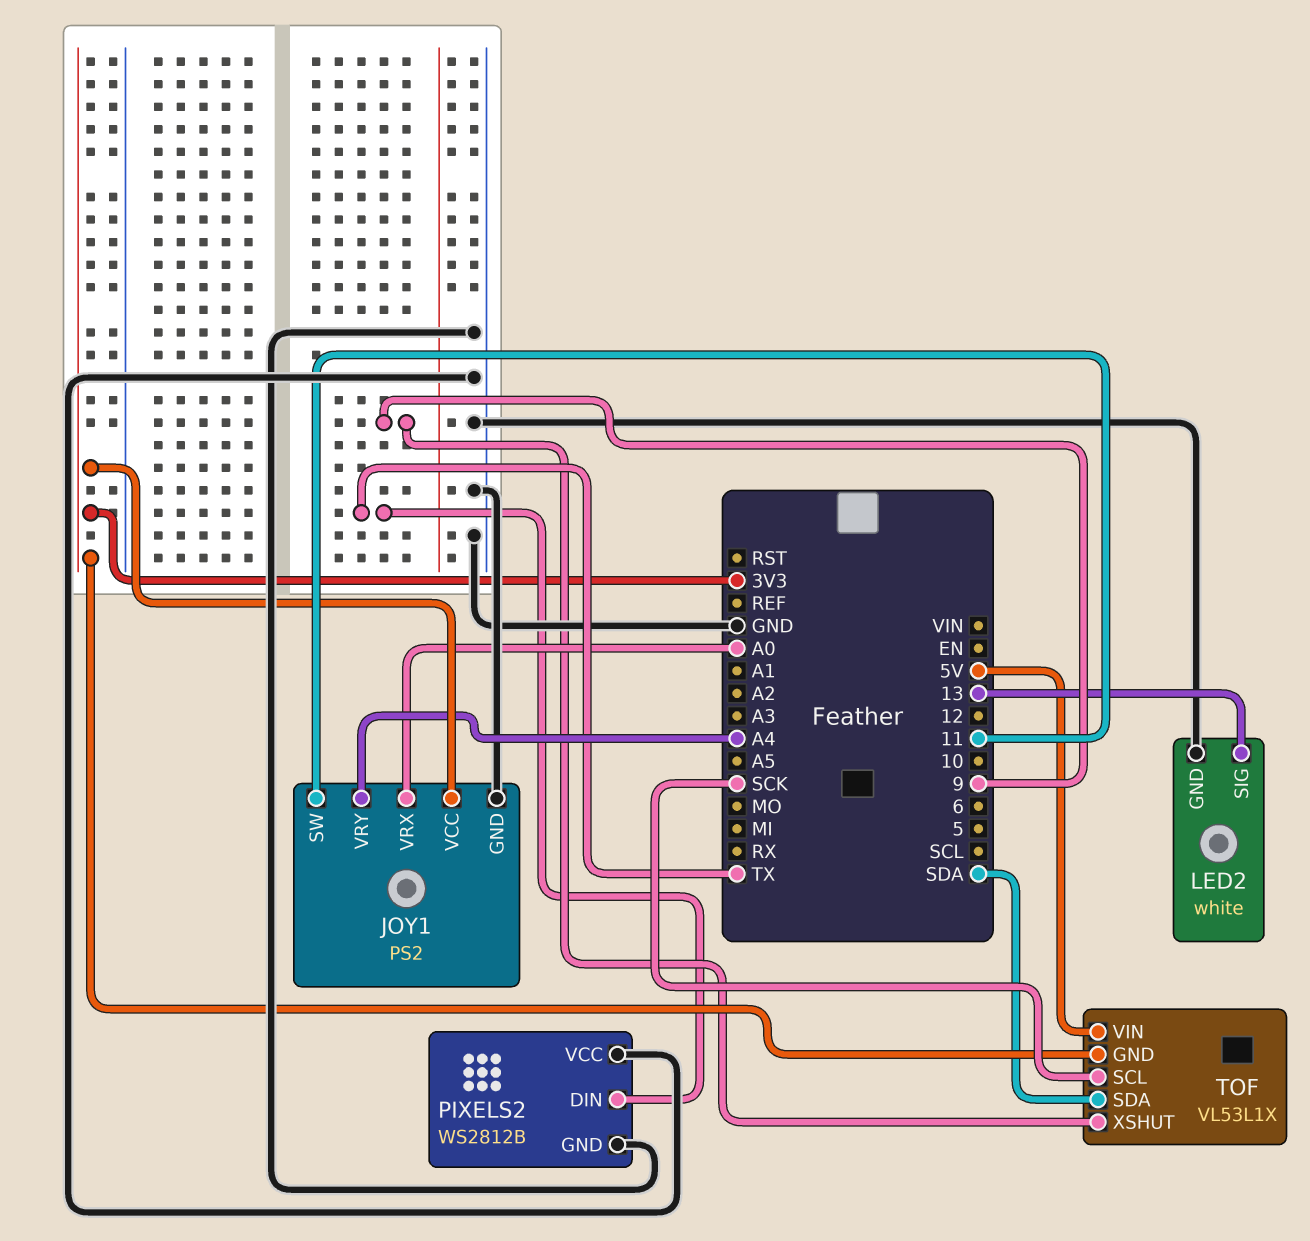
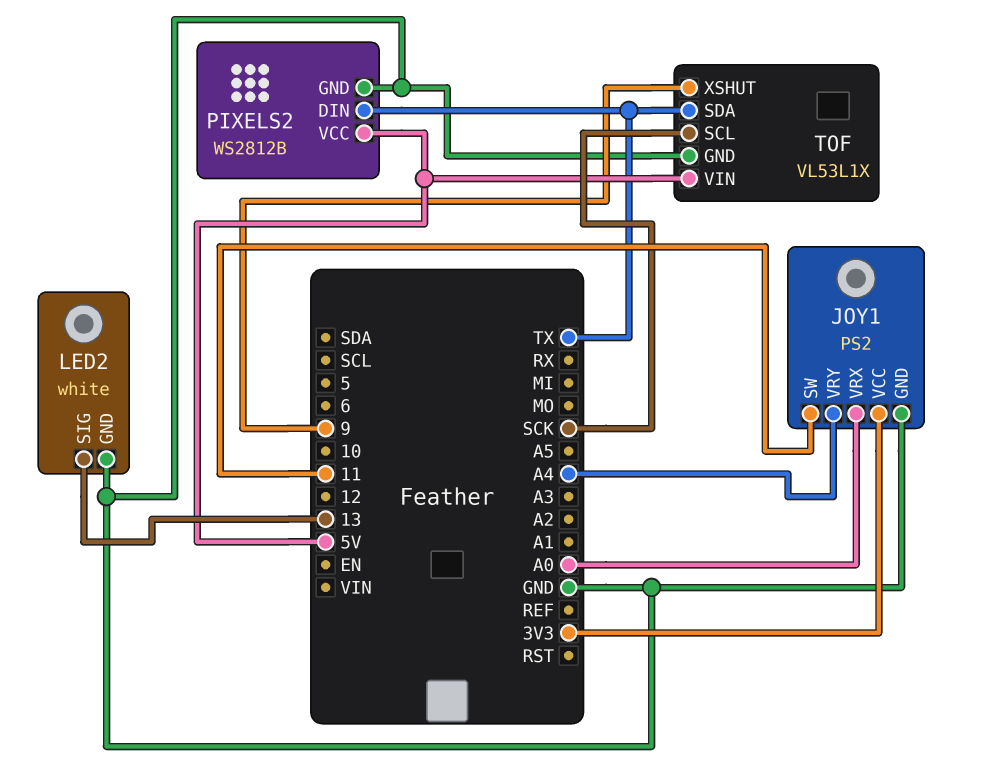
PIXELS2 pin VCC: GND -> 5V
TOF pin GND: 3V3 -> GND
TOF pin SDA: SDA -> TX

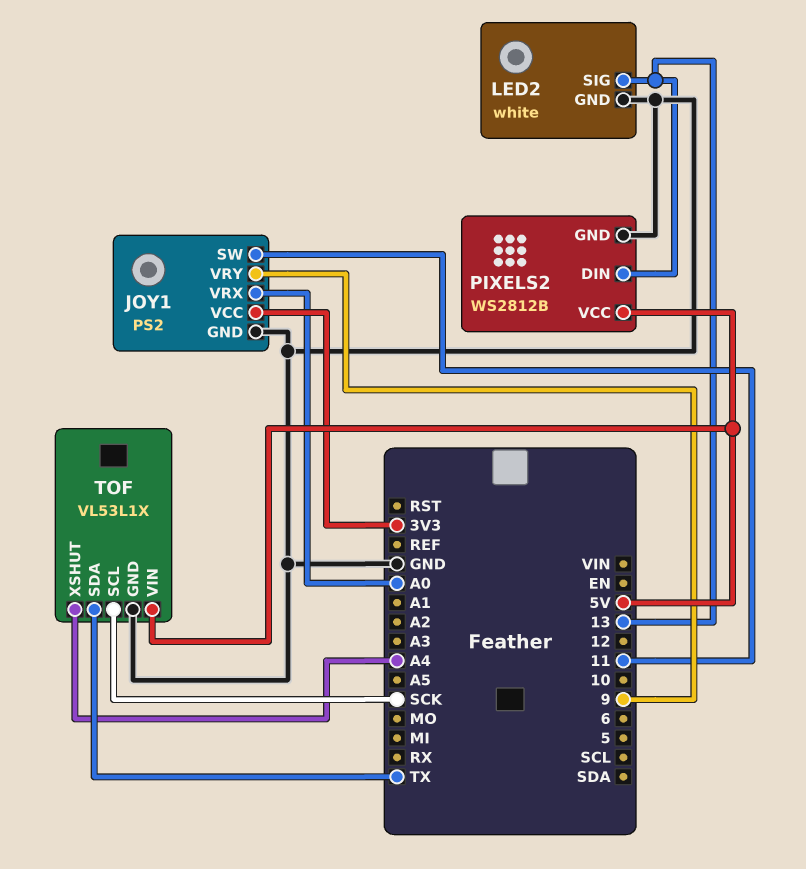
JOY1 pin VRY: A4 -> 9
PIXELS2 pin DIN: TX -> 13
TOF pin XSHUT: 9 -> A4

